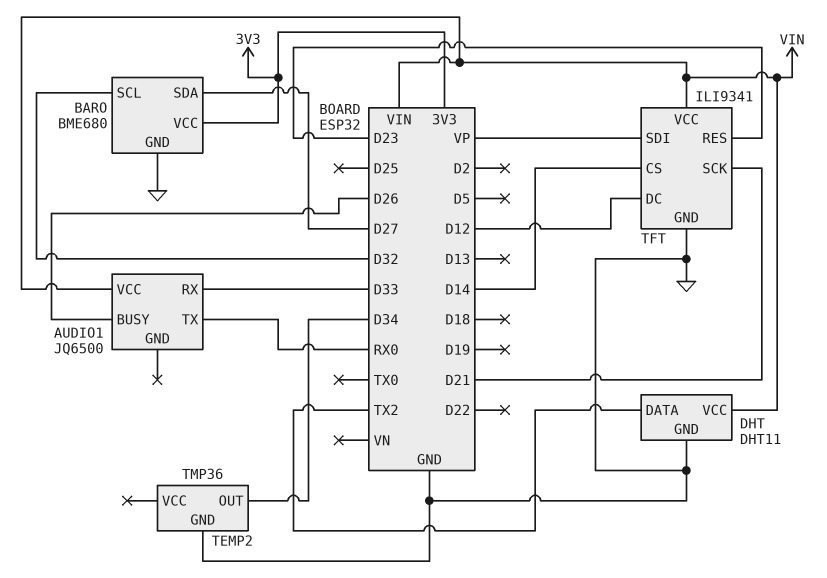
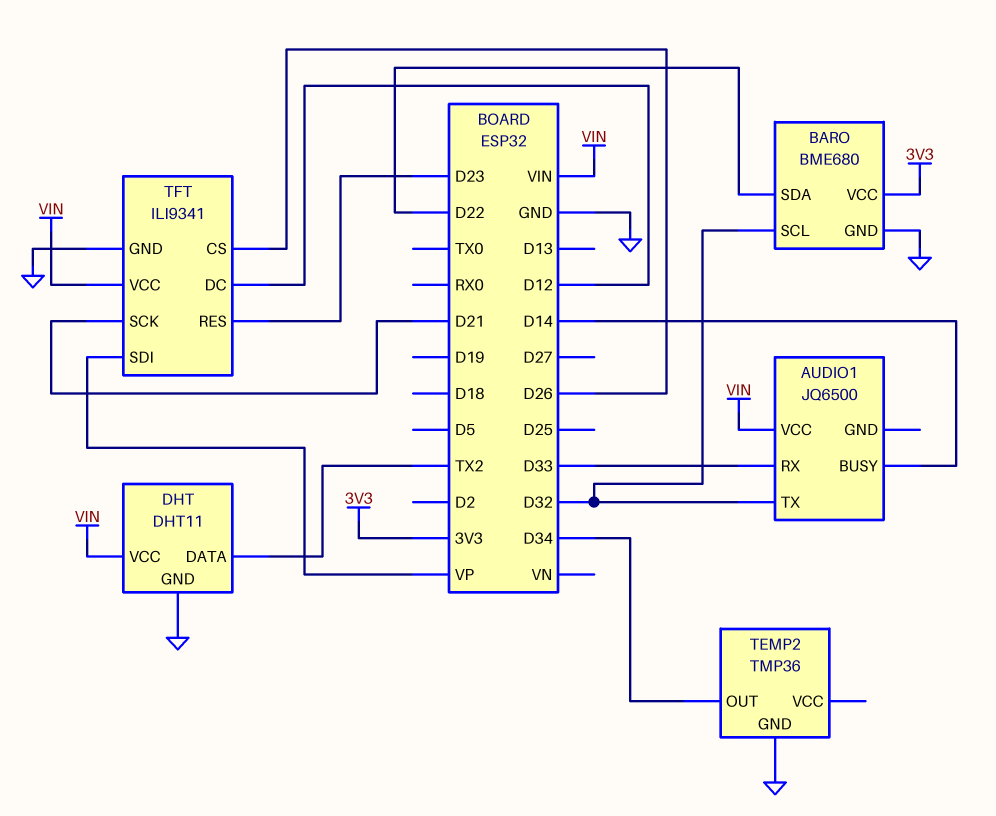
AUDIO1 pin BUSY: D26 -> D14
AUDIO1 pin TX: RX0 -> D32
BARO pin SDA: D27 -> D22
TFT pin CS: D14 -> D26

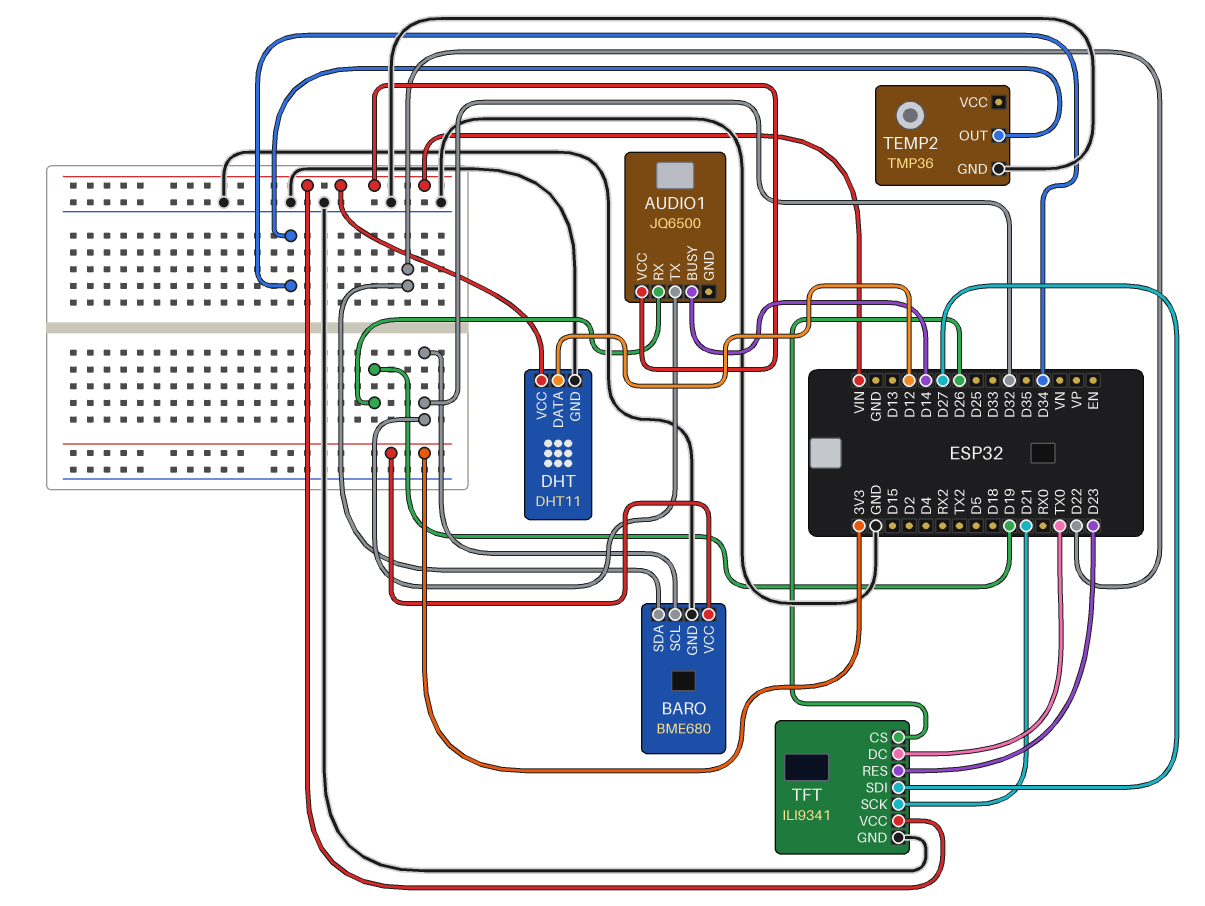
AUDIO1 pin RX: D33 -> D19
DHT pin DATA: TX2 -> D12
TFT pin DC: D12 -> TX0
TFT pin SDI: VP -> D27

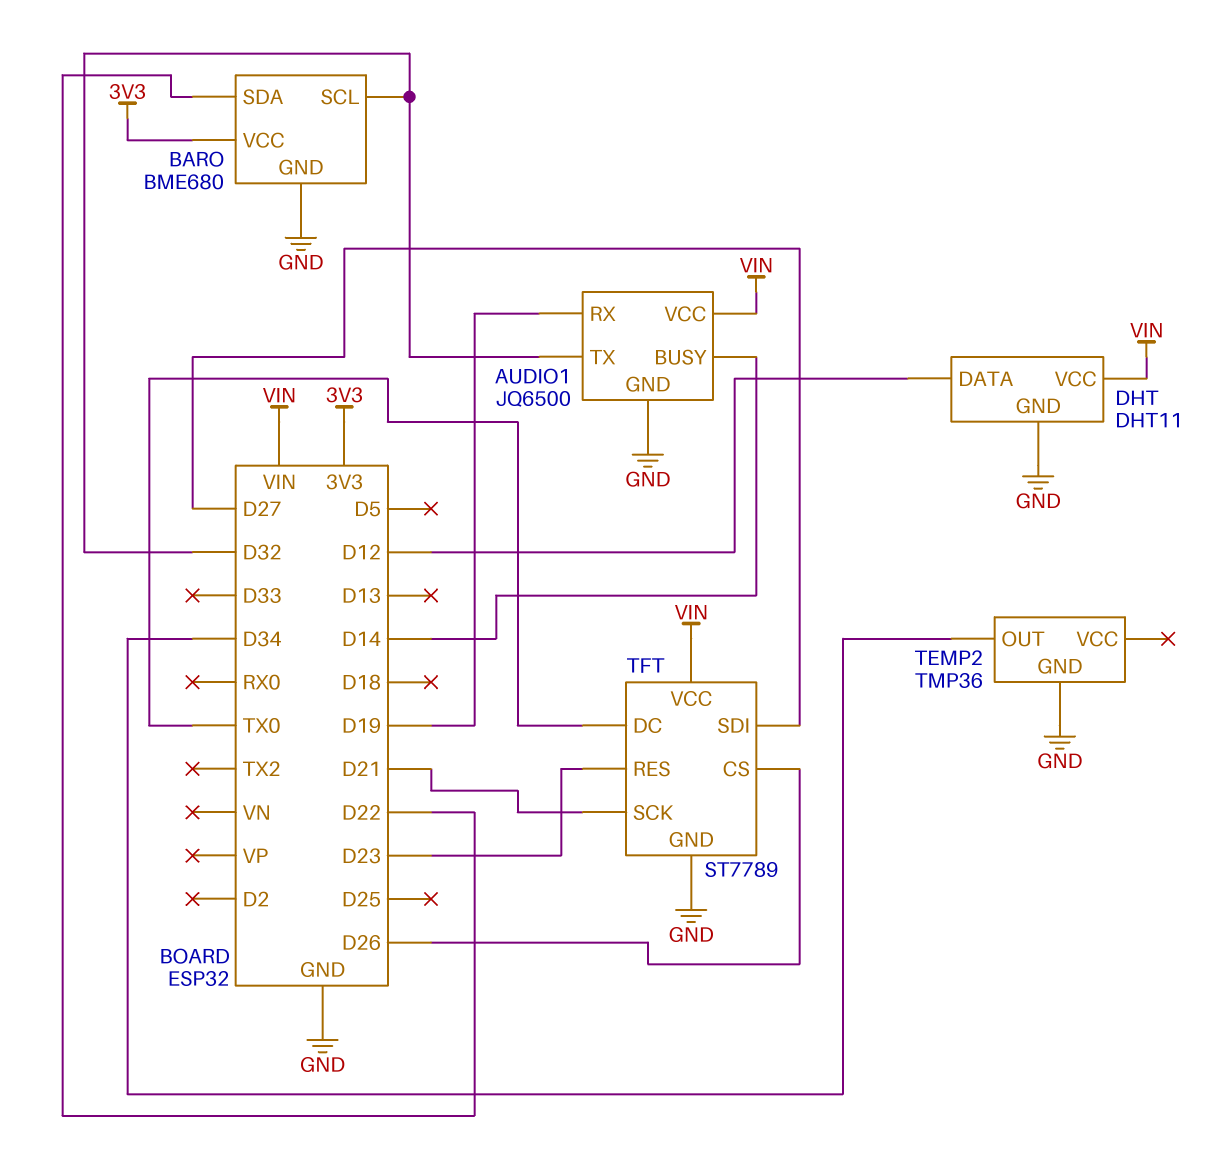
AUDIO1 pin GND: none -> GND
TFT: ILI9341 -> ST7789

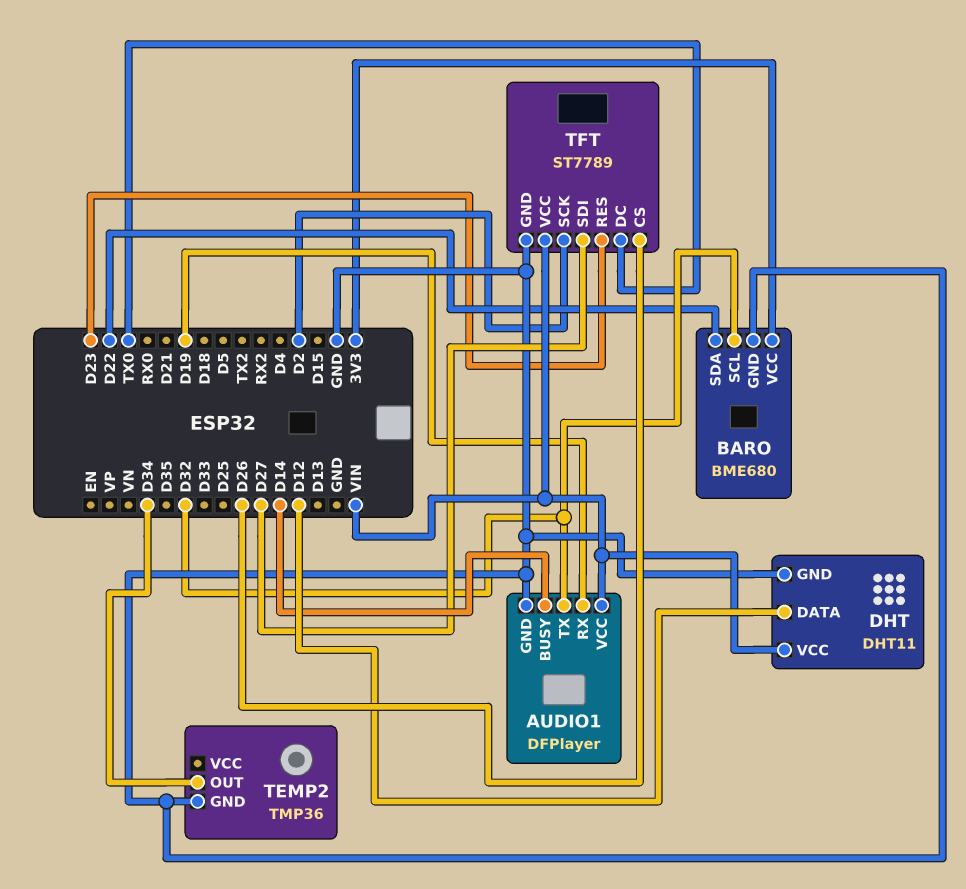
AUDIO1: JQ6500 -> DFPlayer
TFT pin SCK: D21 -> D2

